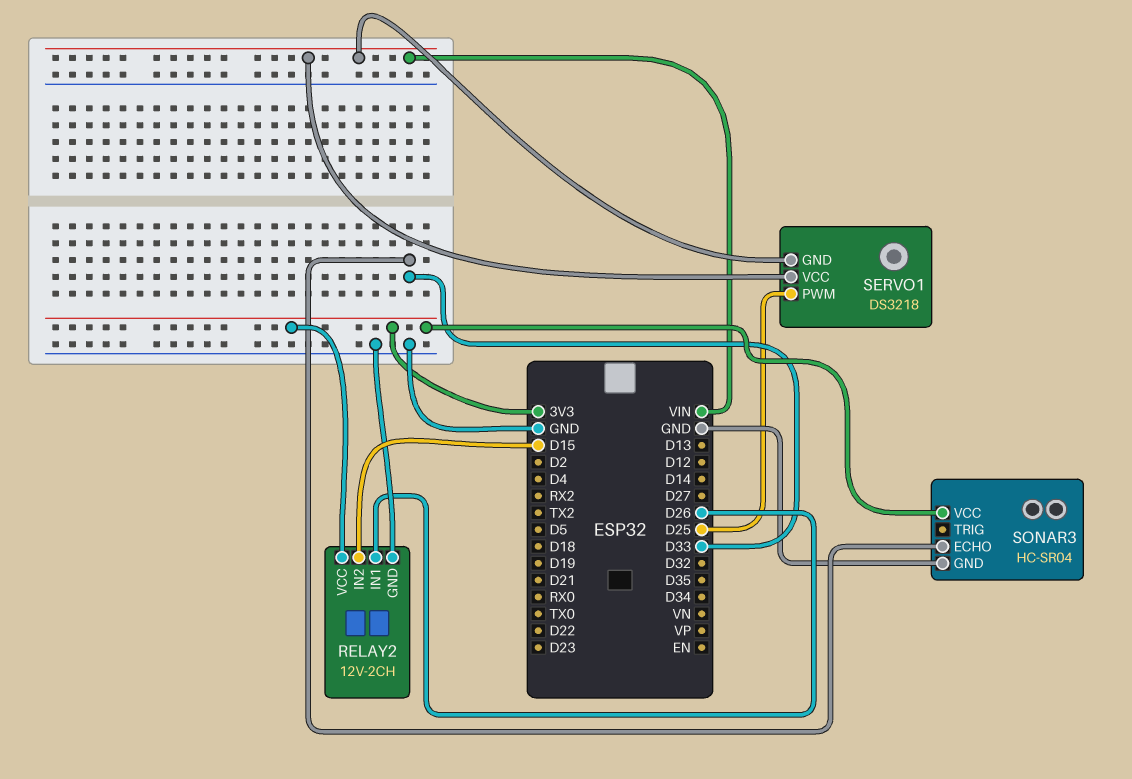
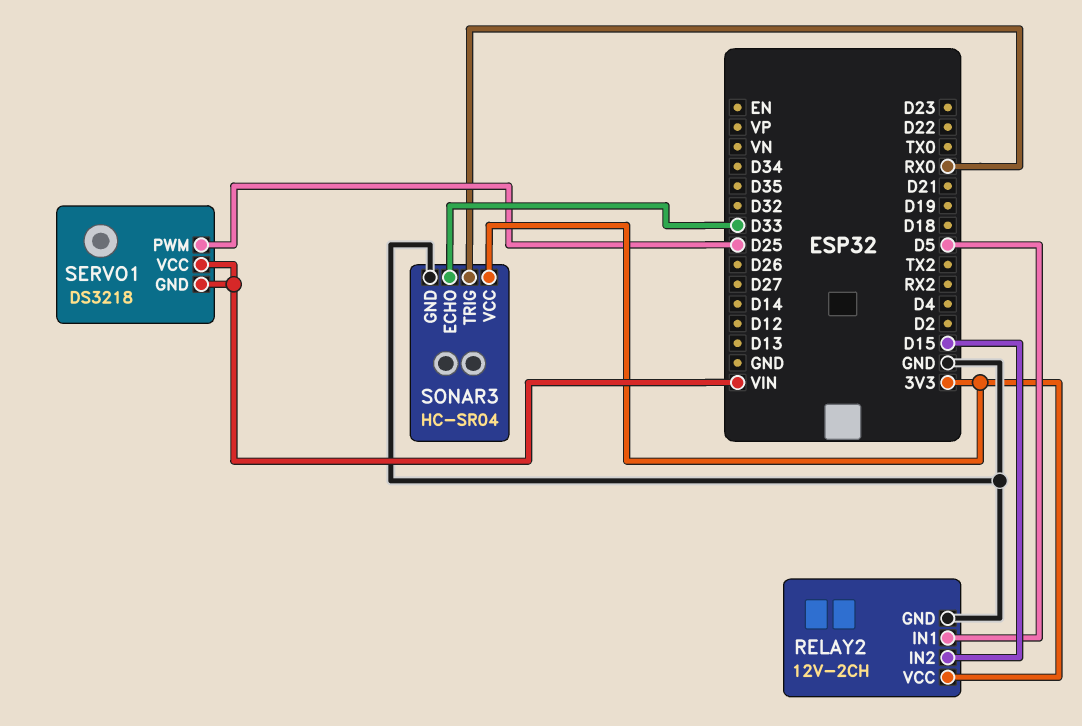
RELAY2 pin IN1: D26 -> D5
SONAR3 pin TRIG: none -> RX0

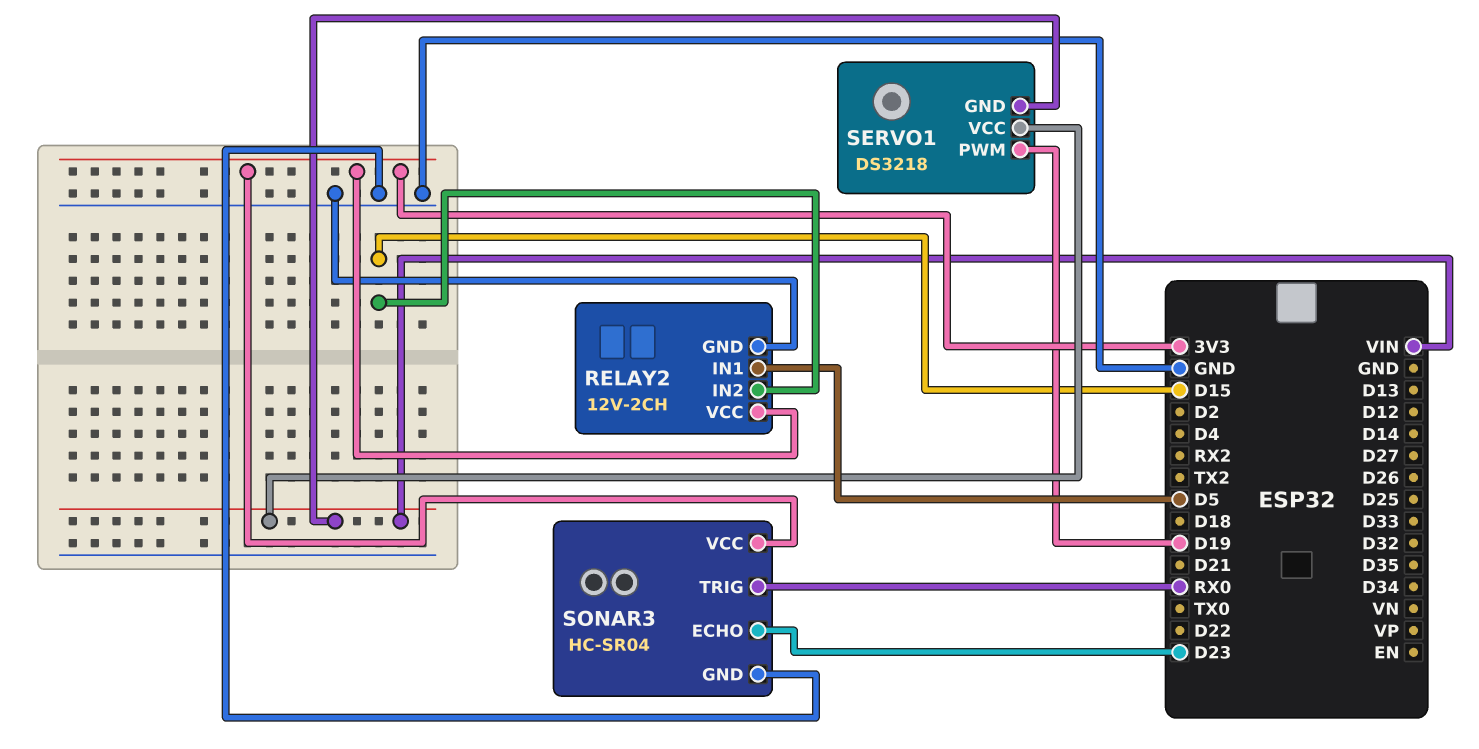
SERVO1 pin PWM: D25 -> D19
SONAR3 pin ECHO: D33 -> D23

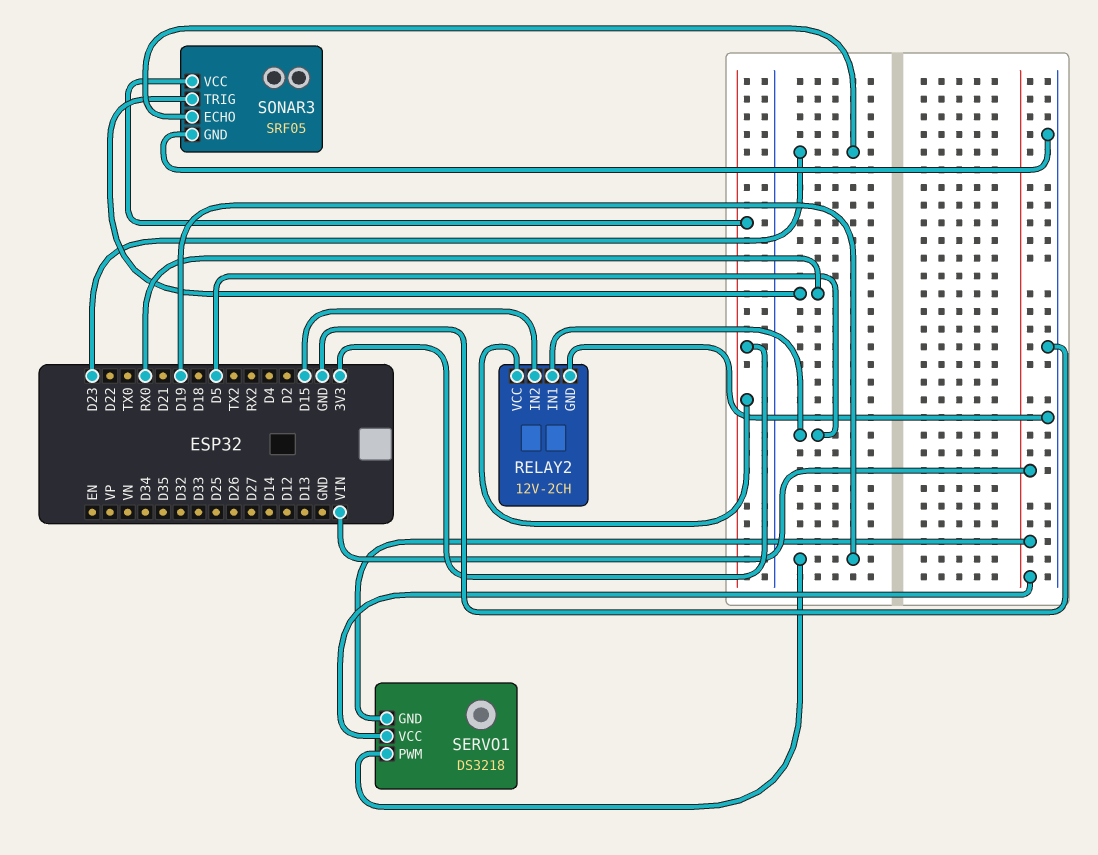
SONAR3: HC-SR04 -> SRF05

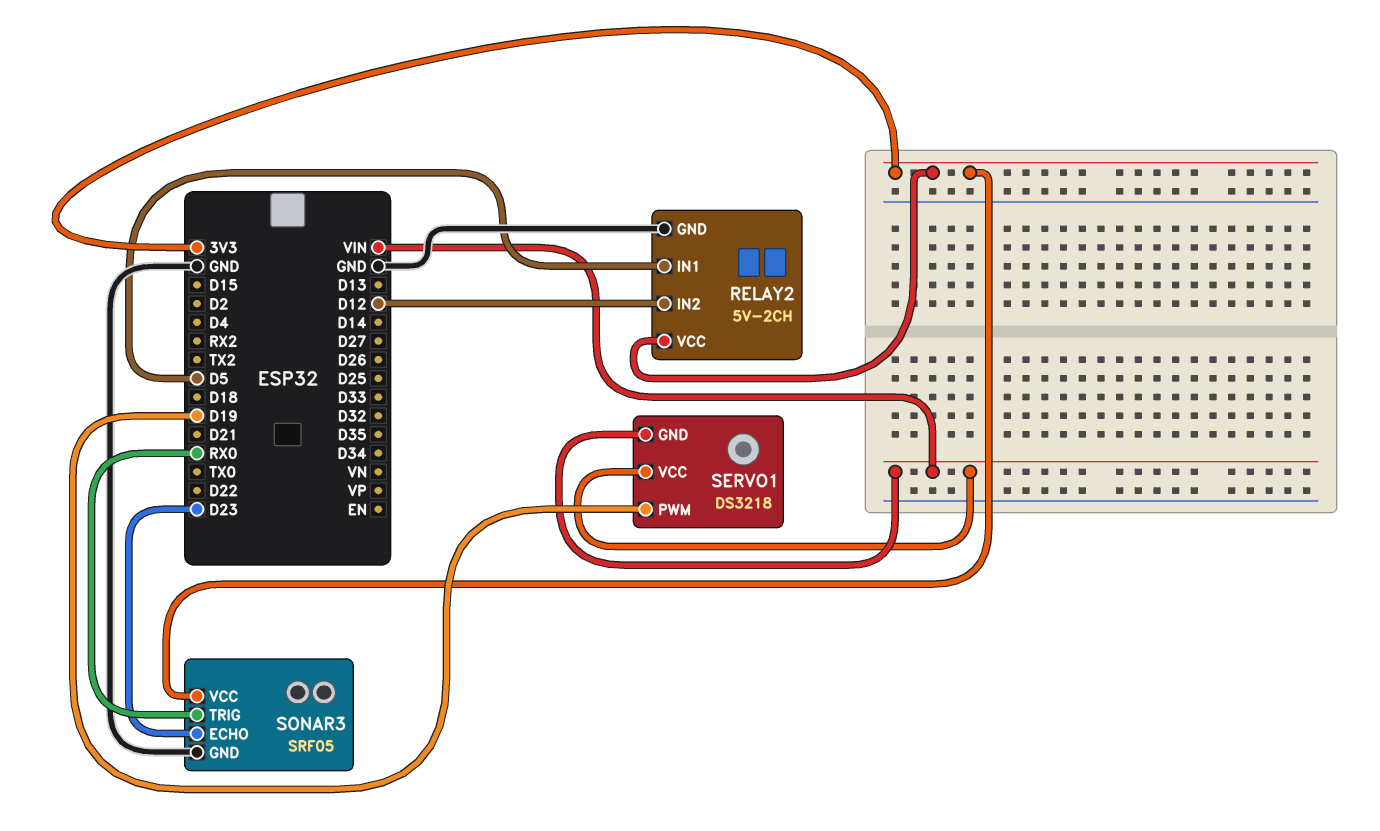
RELAY2: 12V-2CH -> 5V-2CH
RELAY2 pin IN2: D15 -> D12

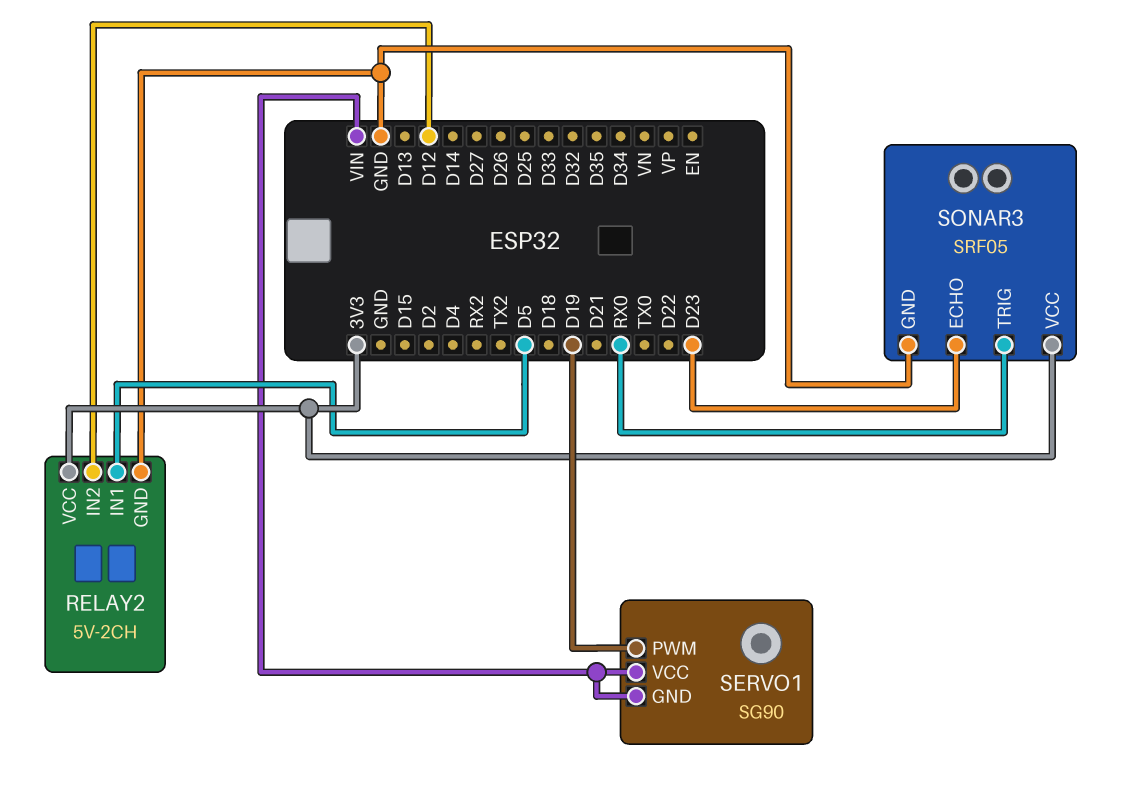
SERVO1: DS3218 -> SG90

